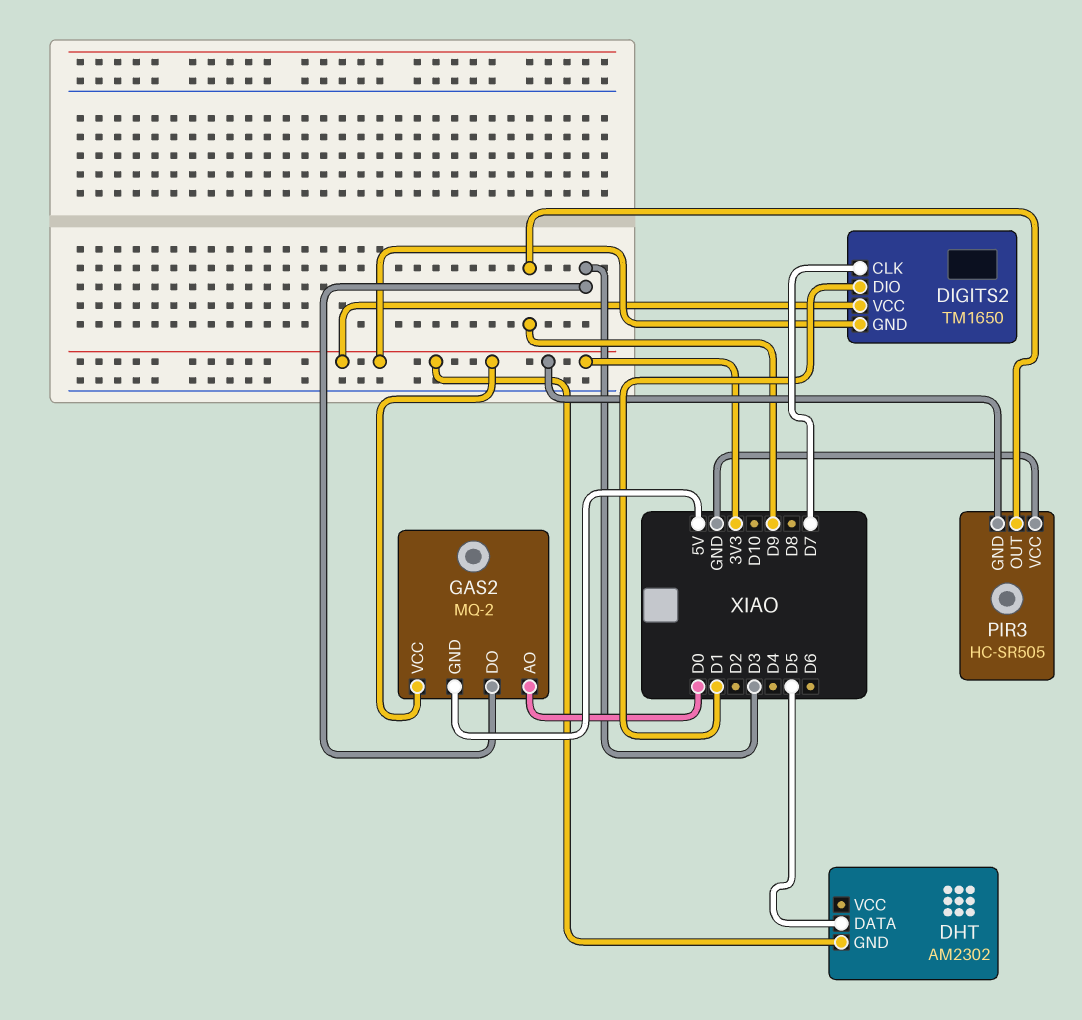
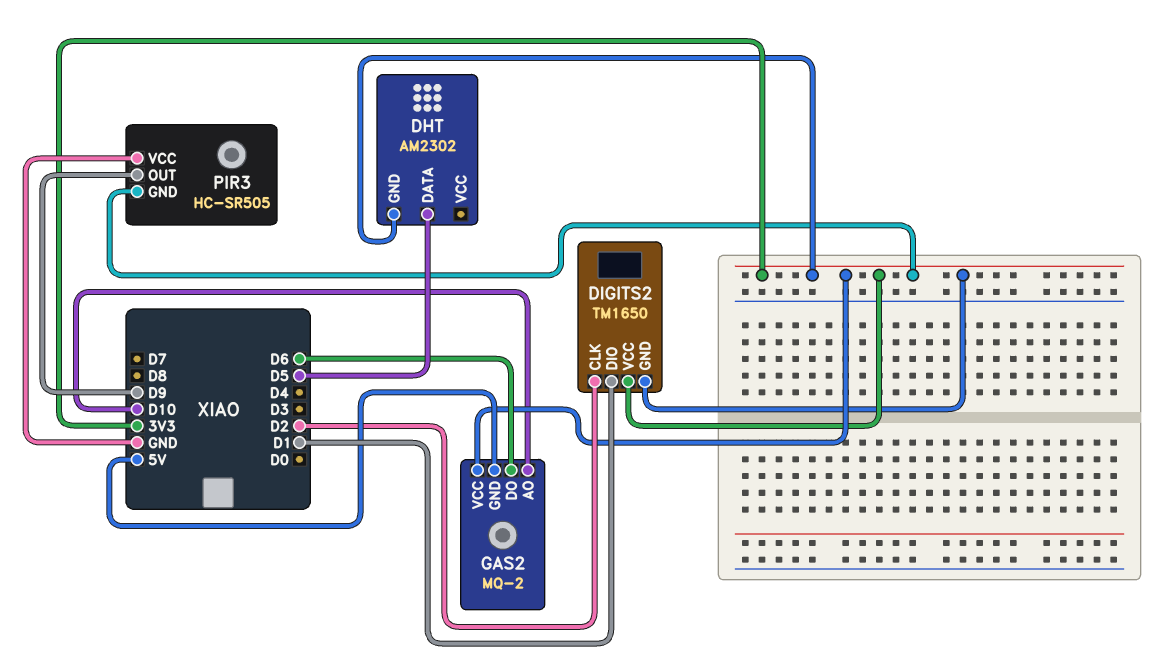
DIGITS2 pin CLK: D7 -> D2
GAS2 pin AO: D0 -> D10
GAS2 pin DO: D3 -> D6

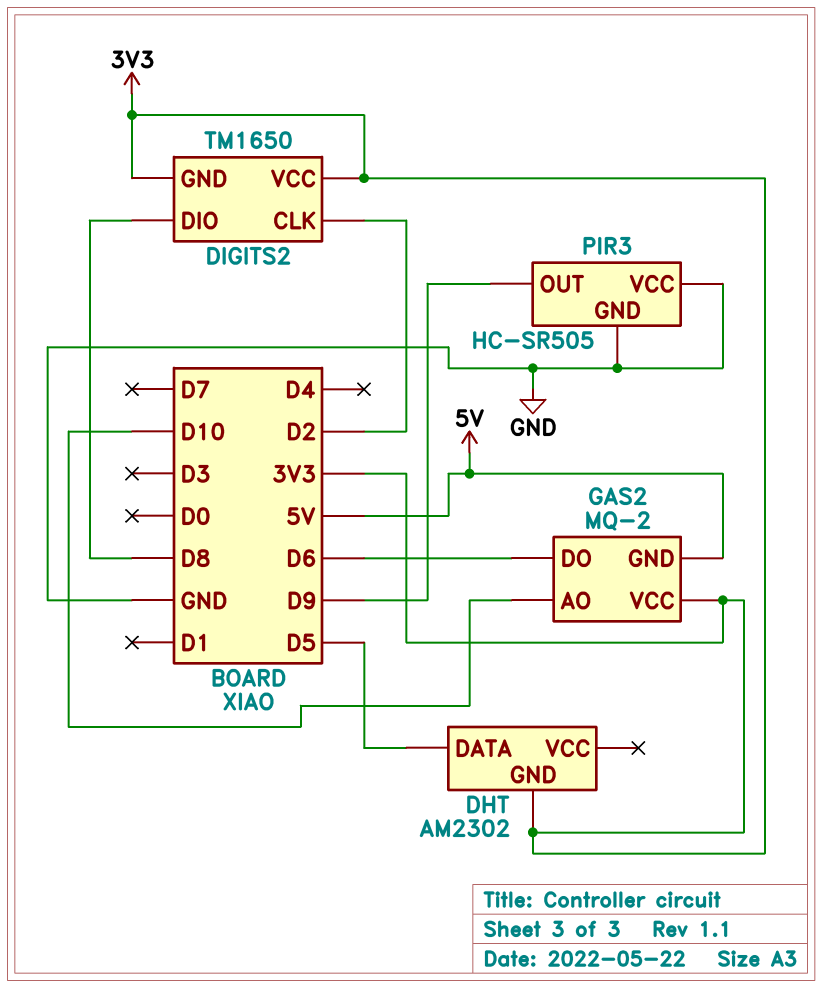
DIGITS2 pin DIO: D1 -> D8
PIR3 pin GND: 3V3 -> GND

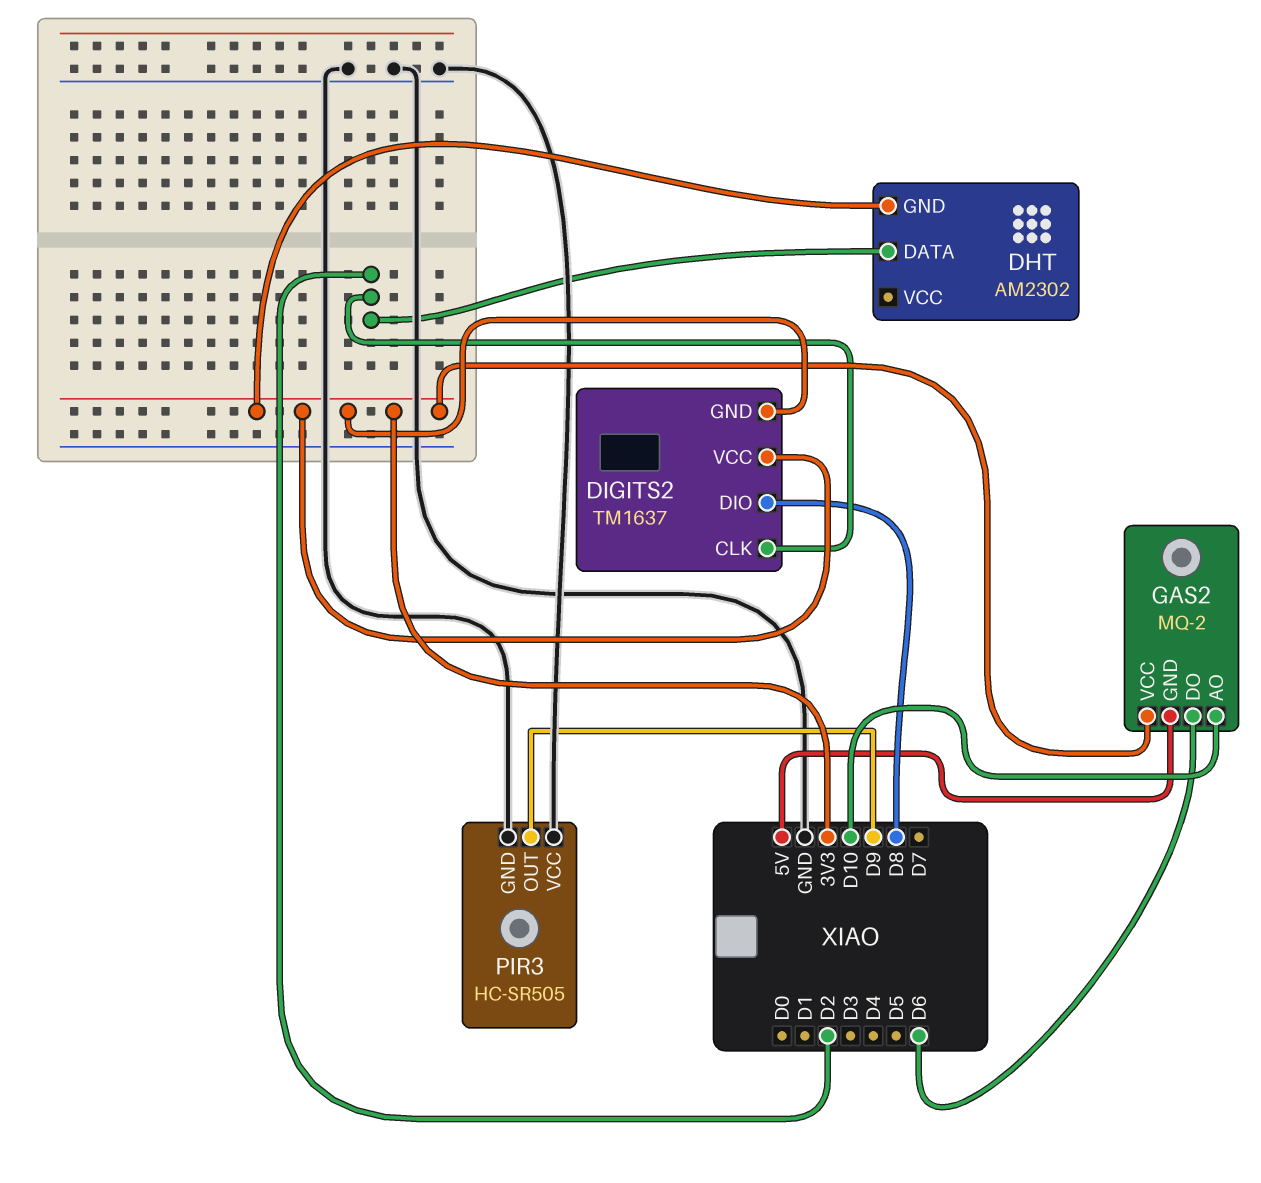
DHT pin DATA: D5 -> D2
DIGITS2: TM1650 -> TM1637

